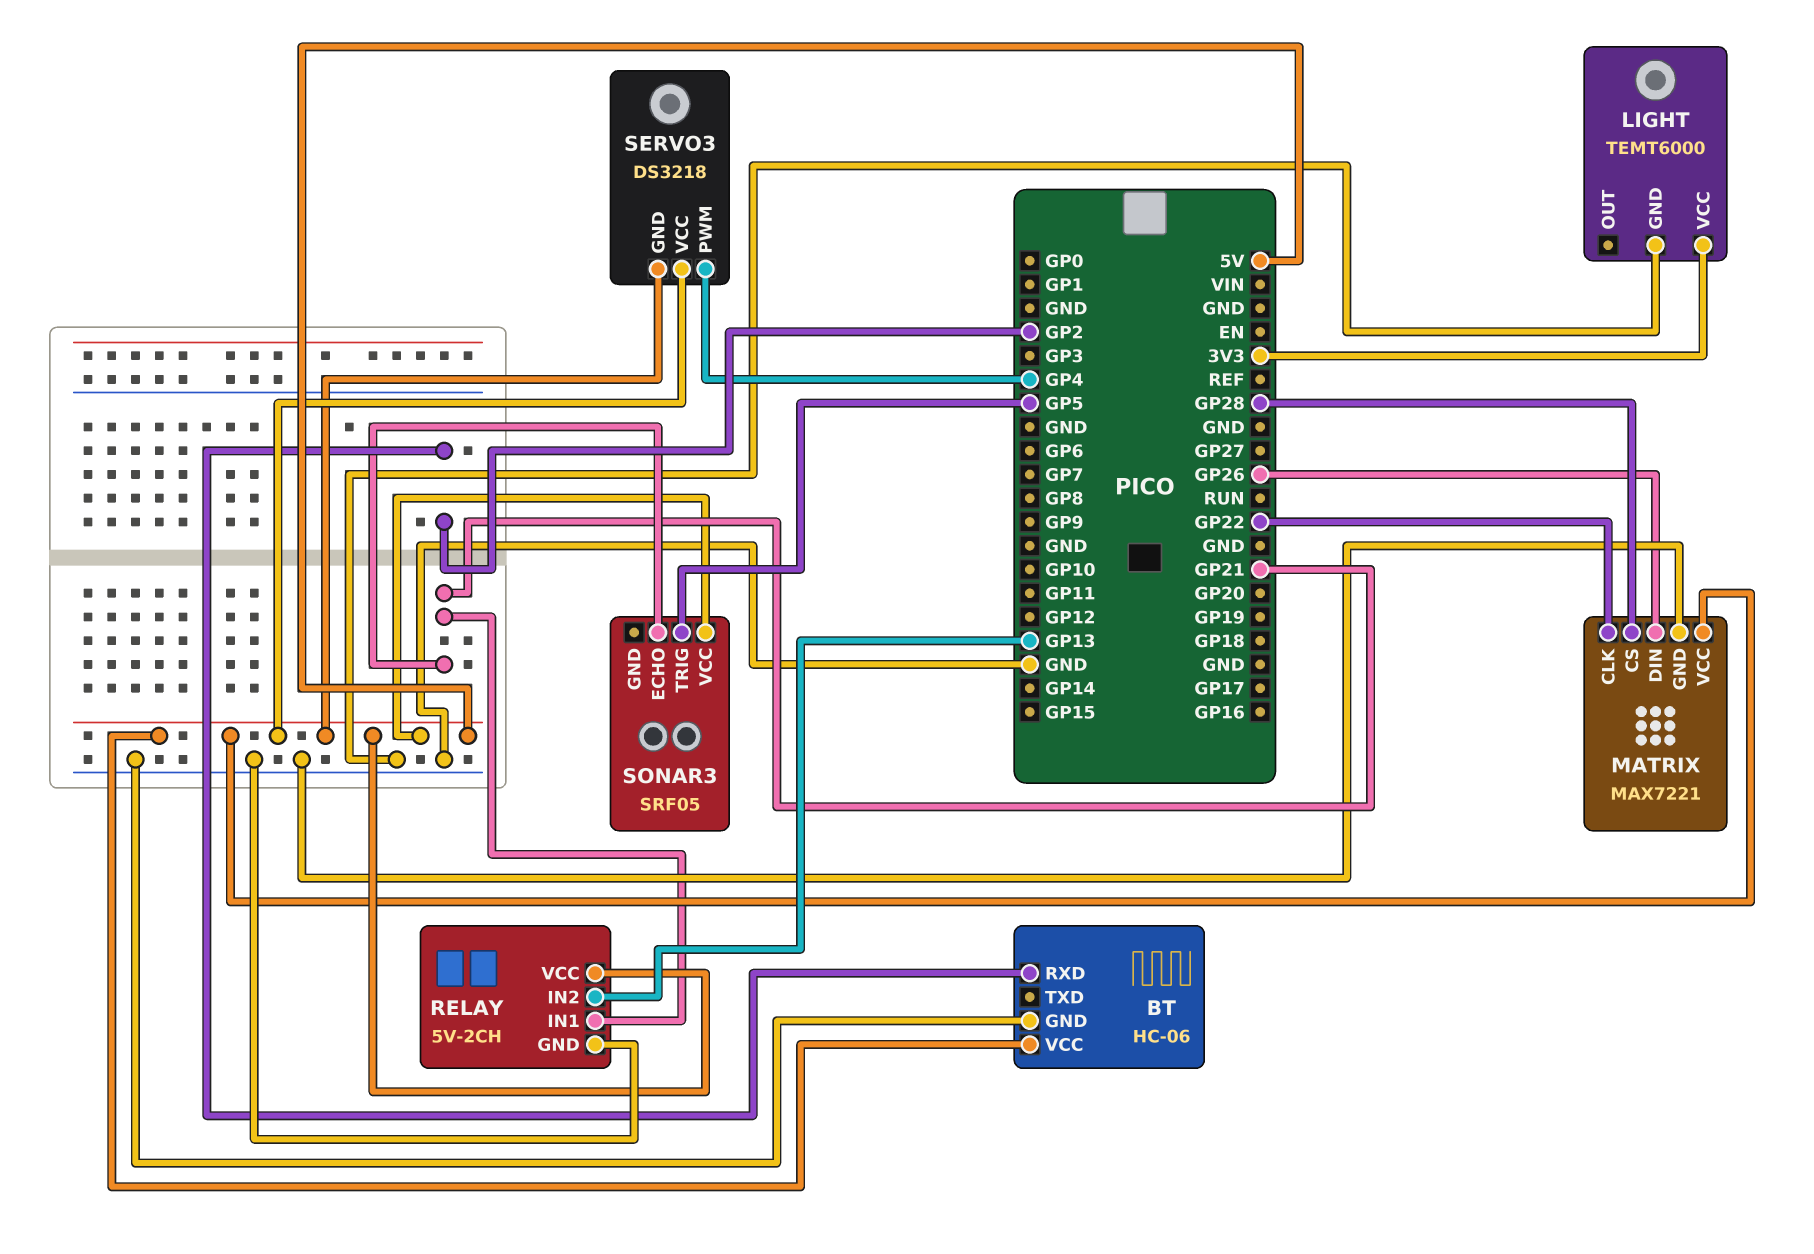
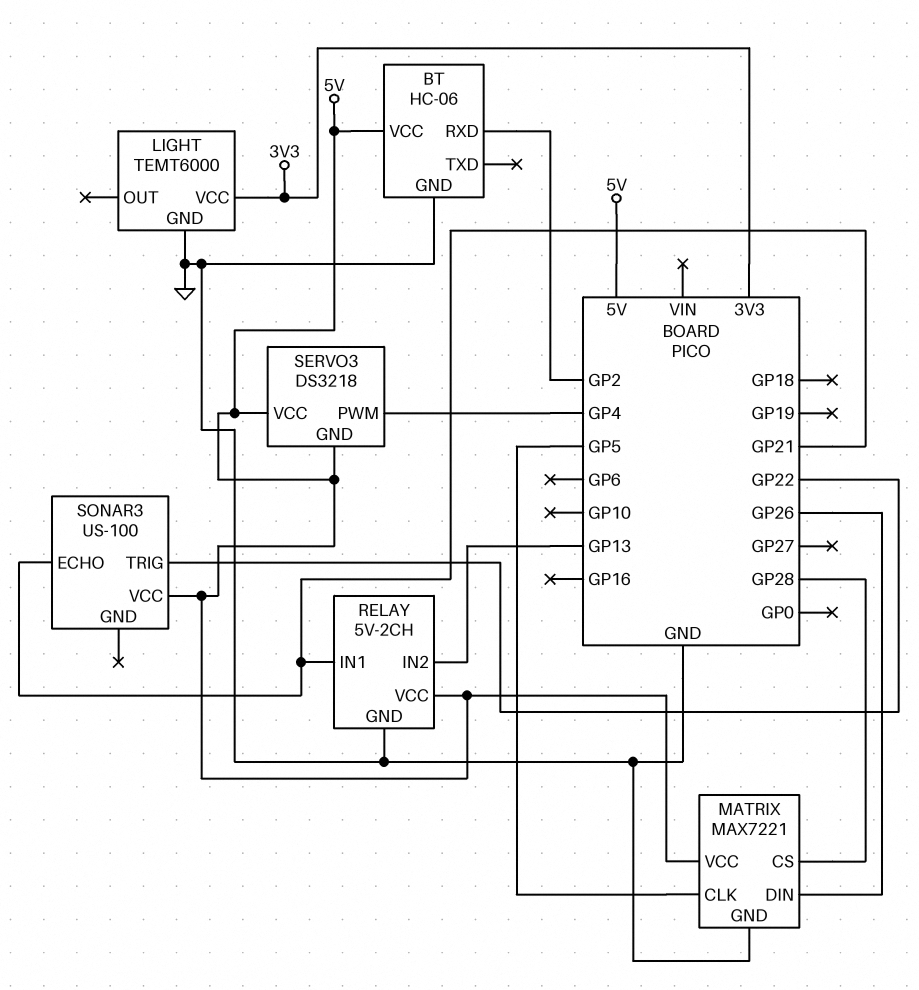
MATRIX pin CLK: GP22 -> GP5
SONAR3: SRF05 -> US-100
SONAR3 pin TRIG: GP5 -> GP22

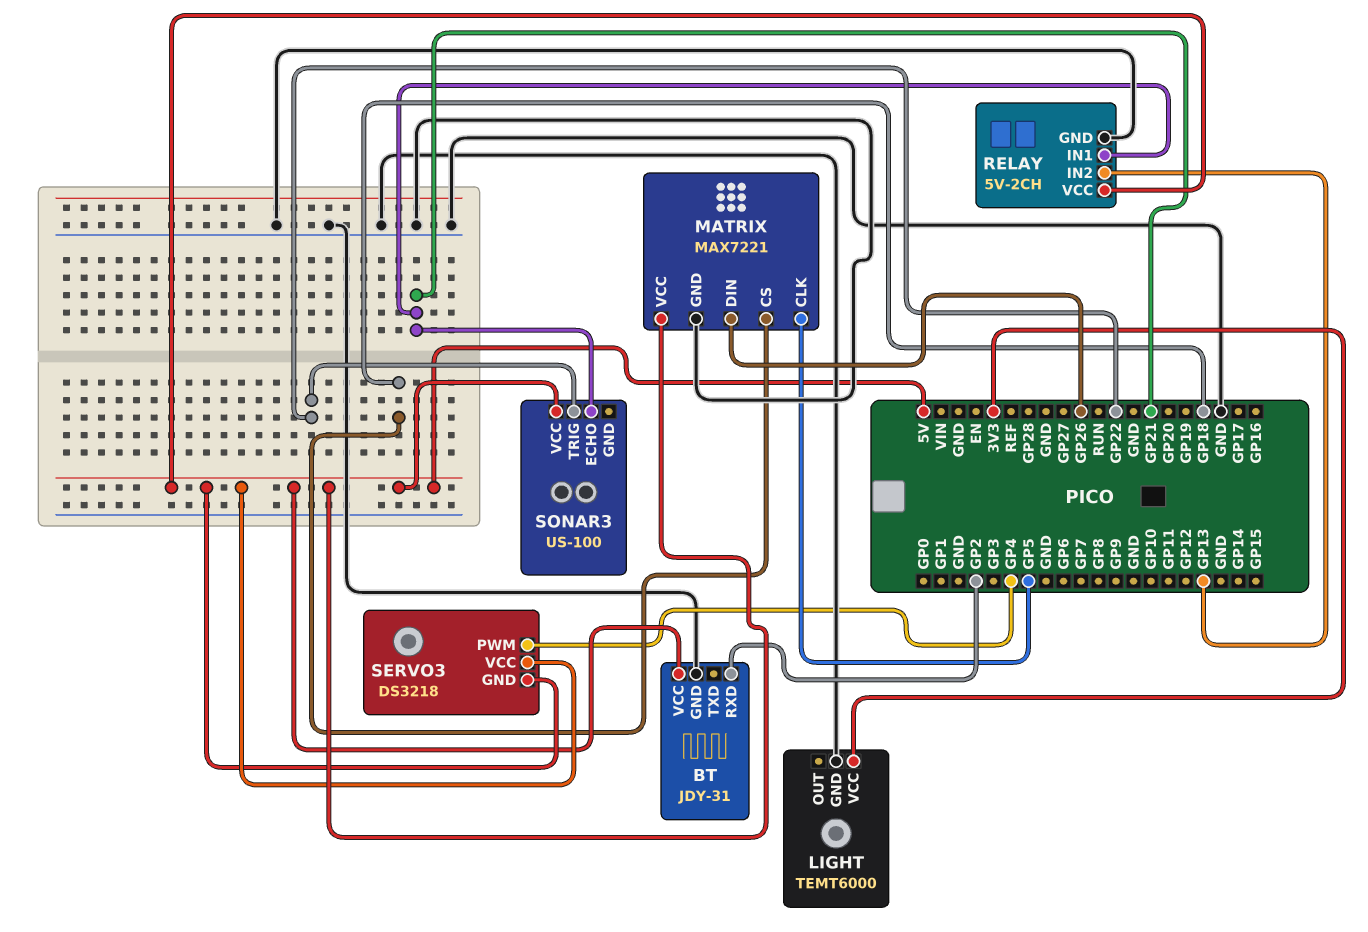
BT: HC-06 -> JDY-31
MATRIX pin CS: GP28 -> GP18

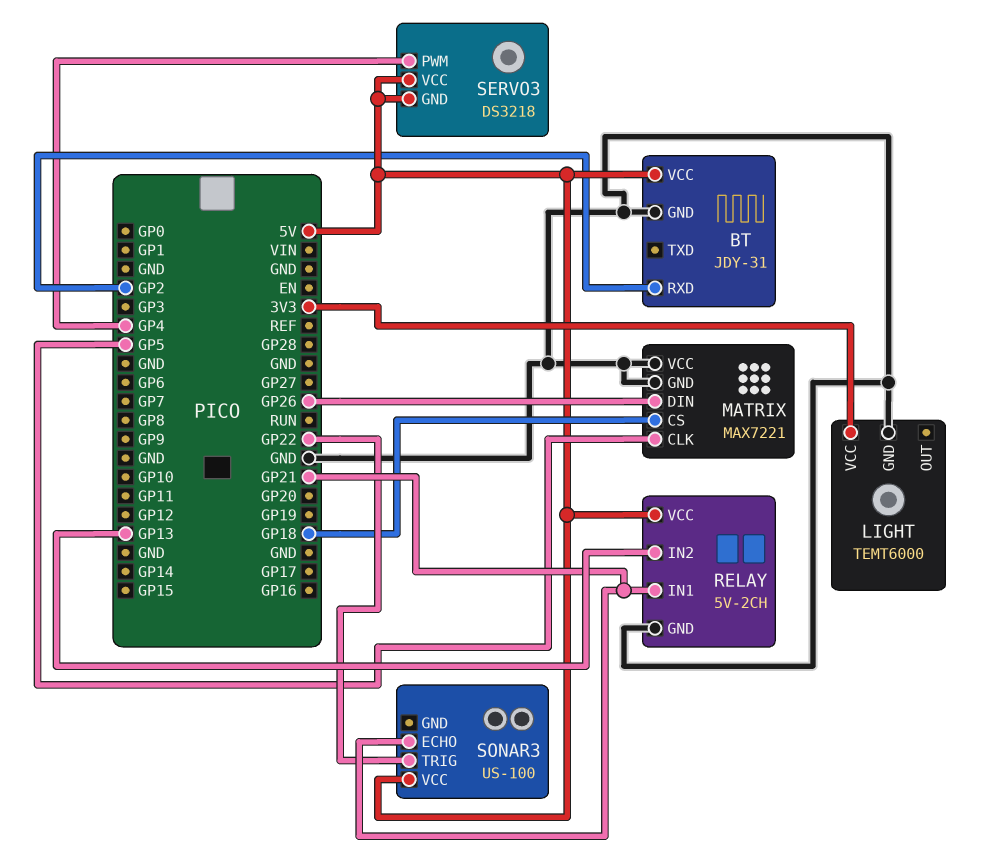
MATRIX pin VCC: 5V -> GND

